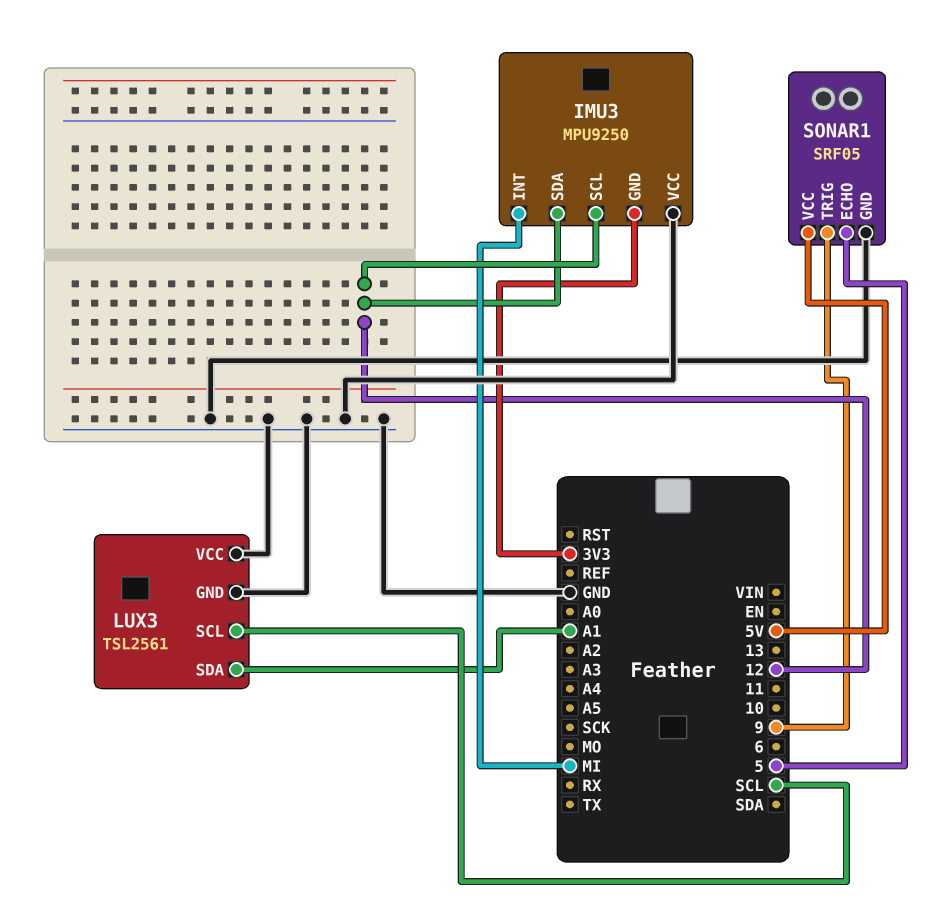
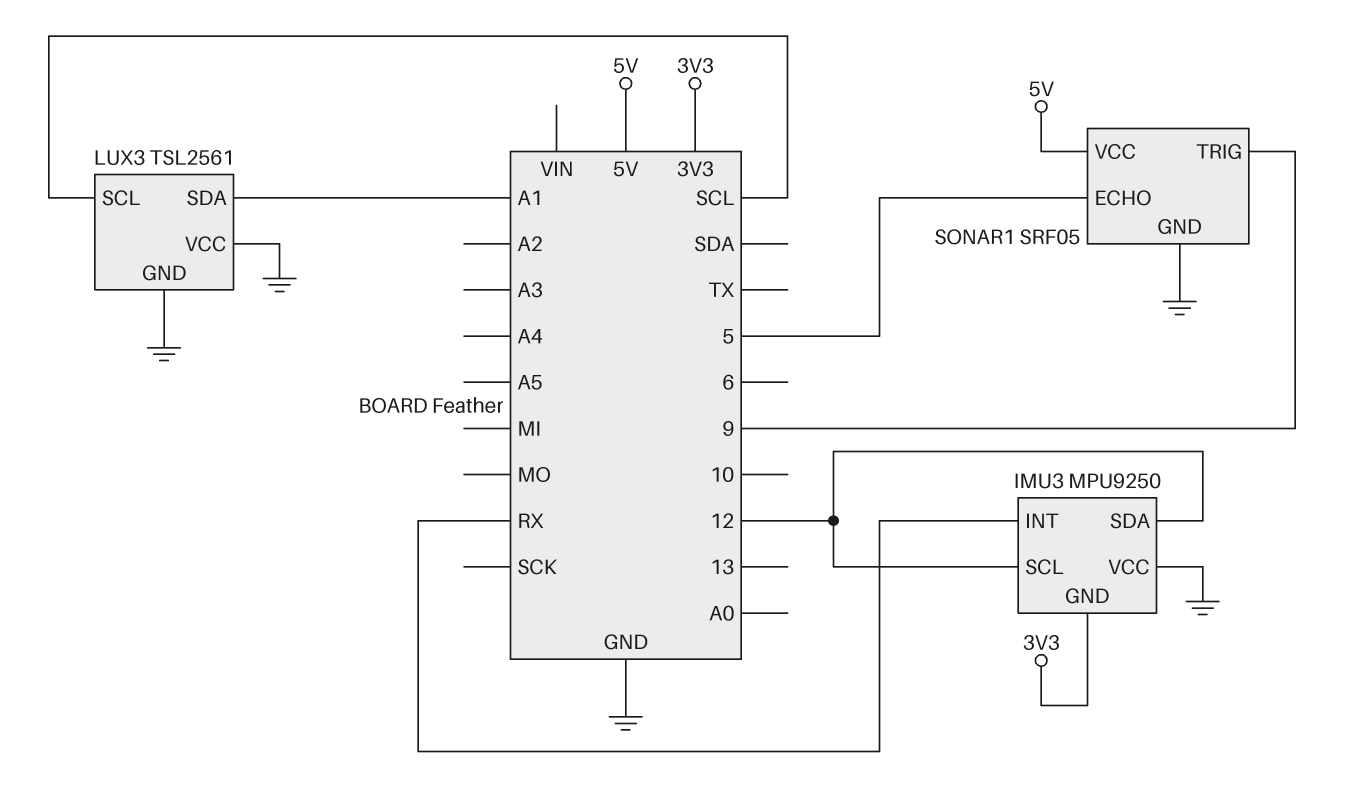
IMU3 pin INT: MI -> RX

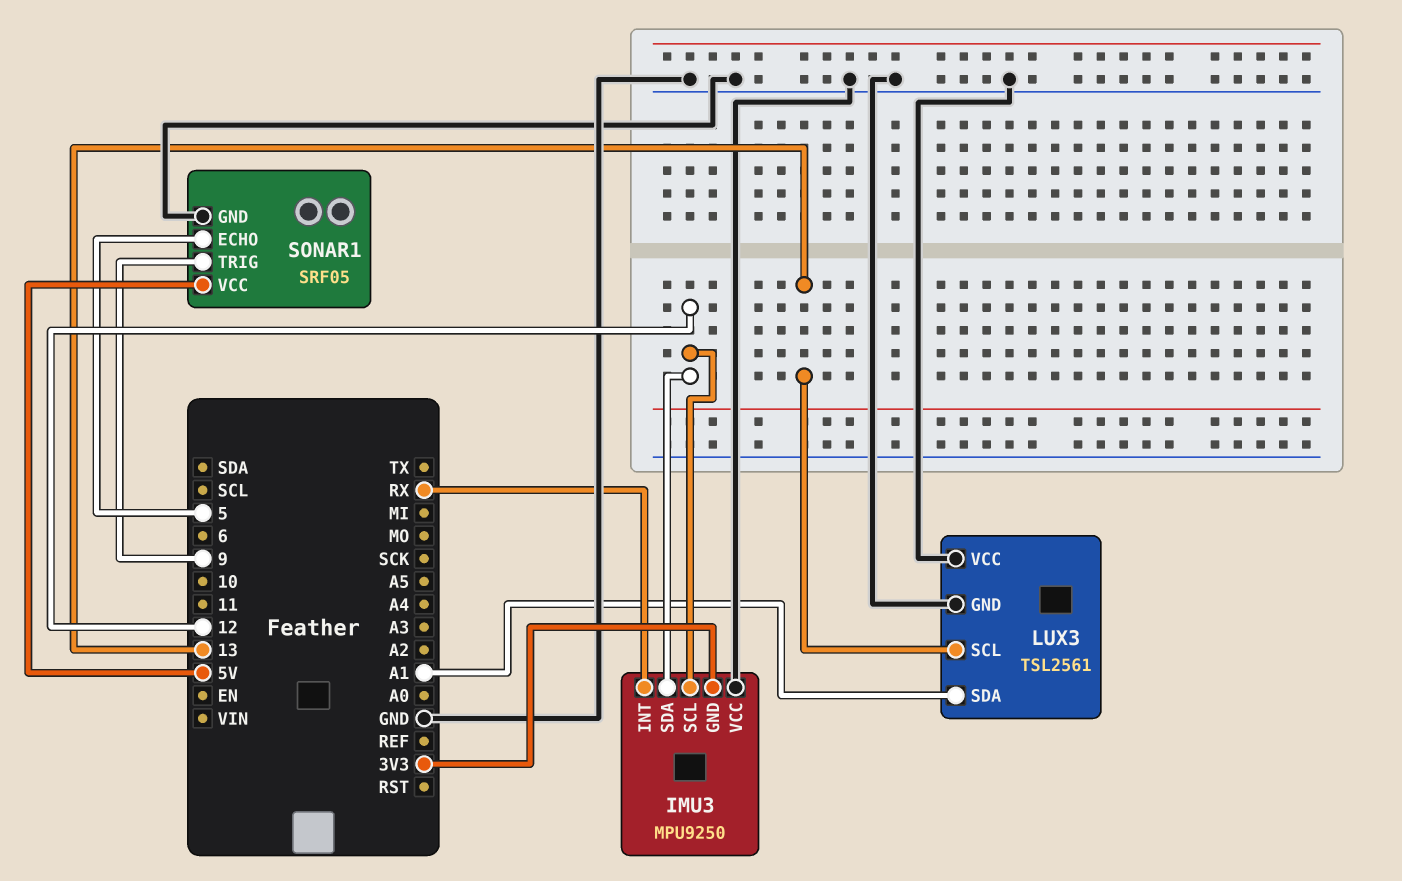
LUX3 pin SCL: SCL -> 13

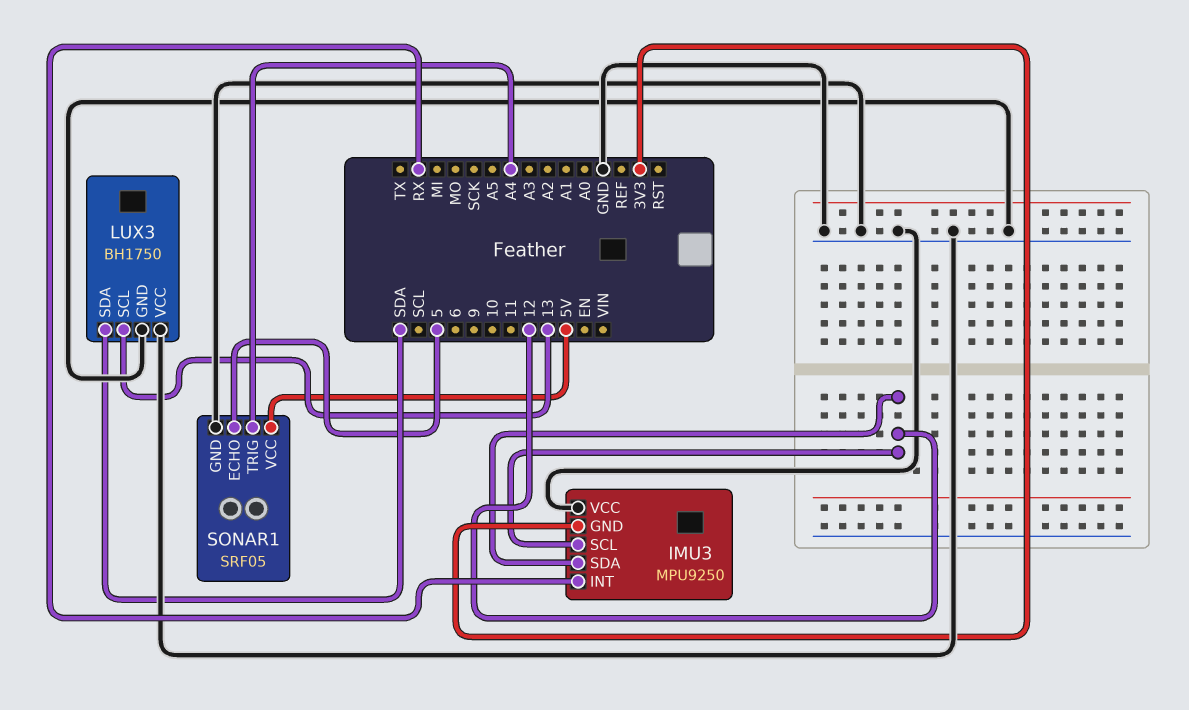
LUX3: TSL2561 -> BH1750
LUX3 pin SDA: A1 -> SDA
SONAR1 pin TRIG: 9 -> A4

